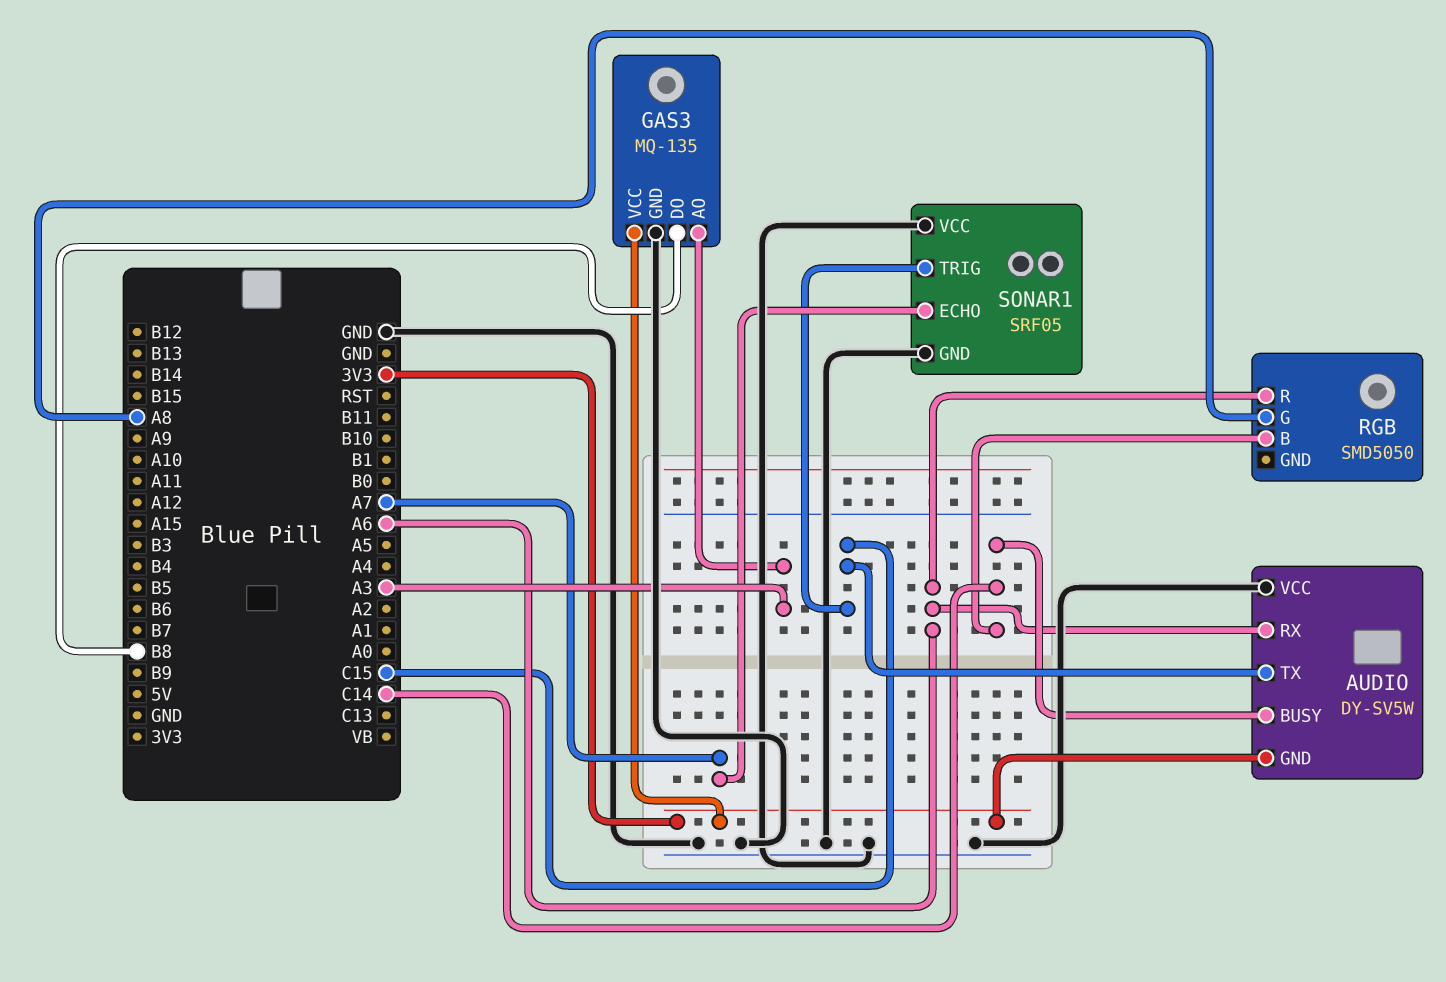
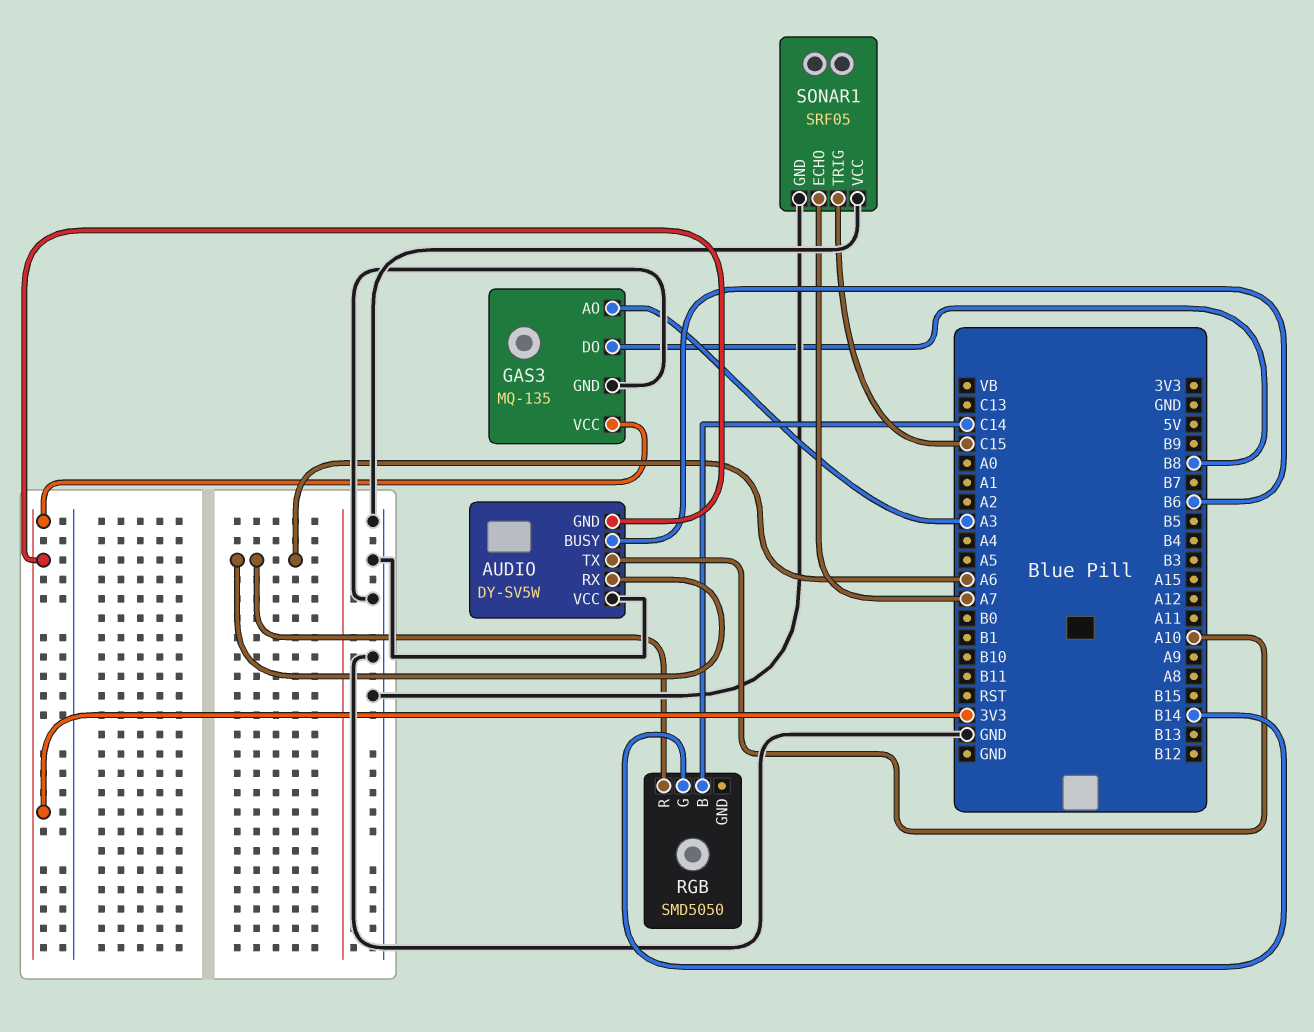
AUDIO pin BUSY: C14 -> B6
AUDIO pin TX: C15 -> A10
RGB pin G: A8 -> B14

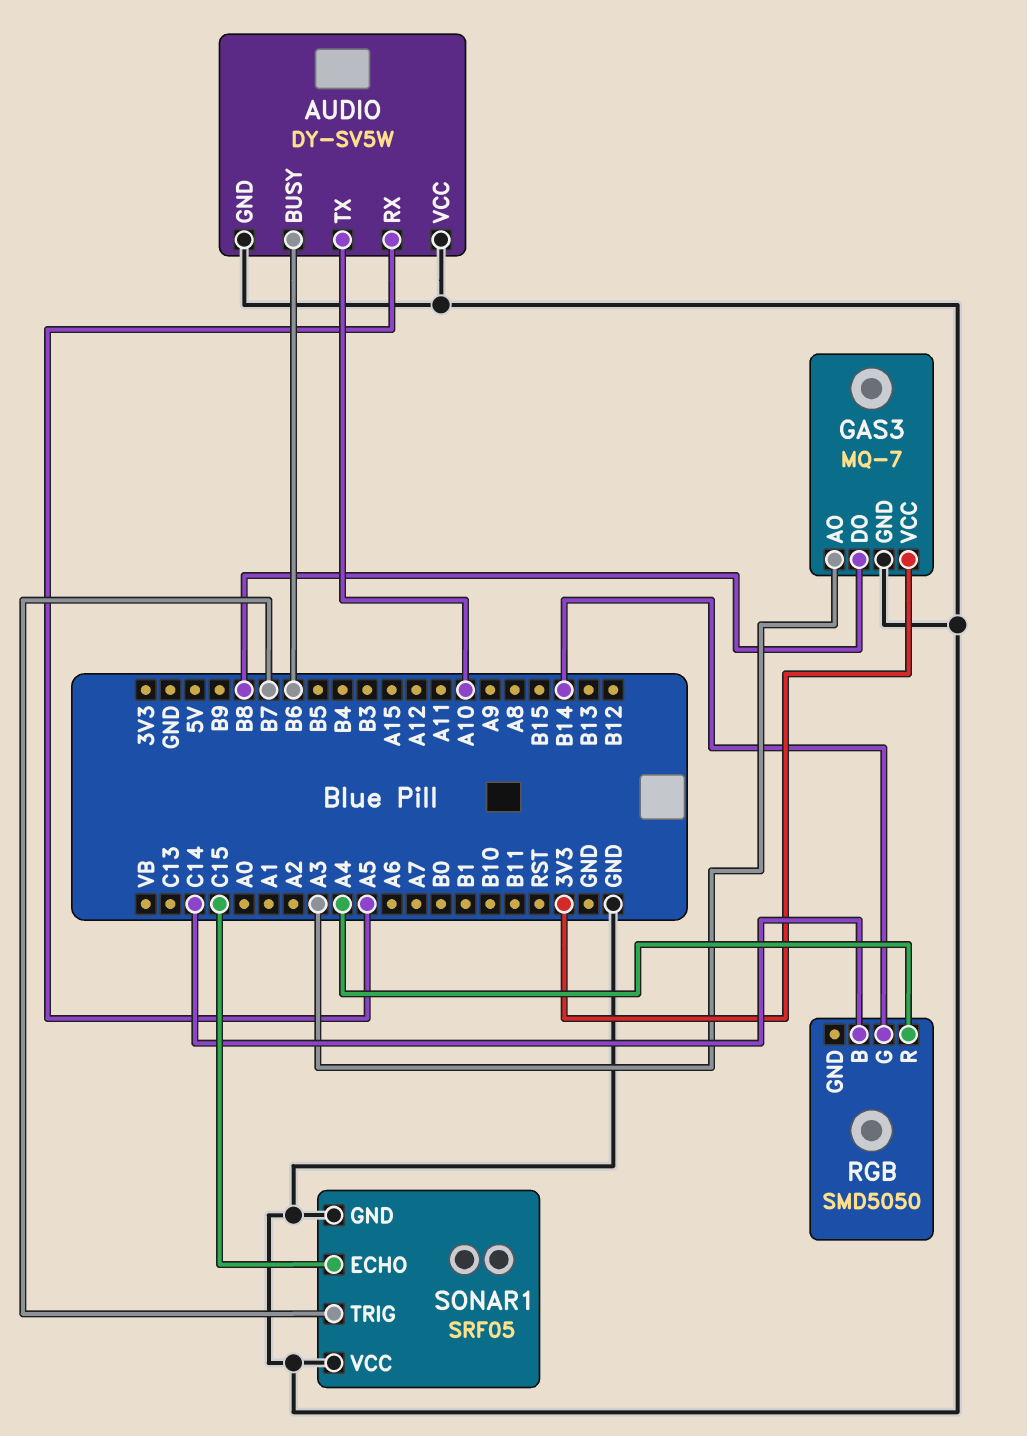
AUDIO pin GND: 3V3 -> GND
AUDIO pin RX: A6 -> A5
GAS3: MQ-135 -> MQ-7
RGB pin R: A6 -> A4
SONAR1 pin ECHO: A7 -> C15
SONAR1 pin TRIG: C15 -> B7

